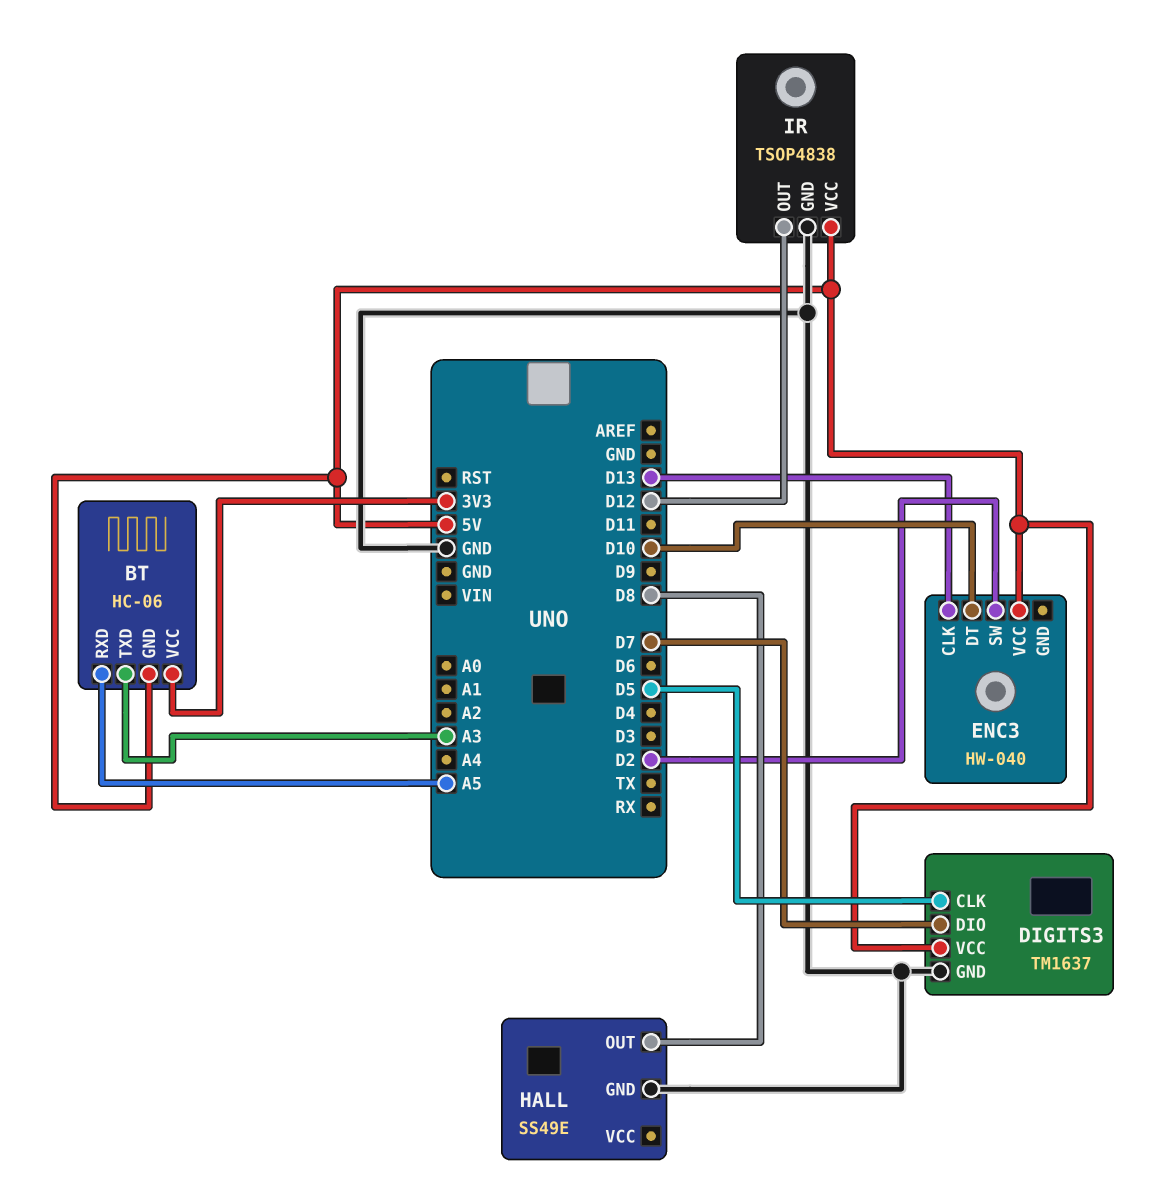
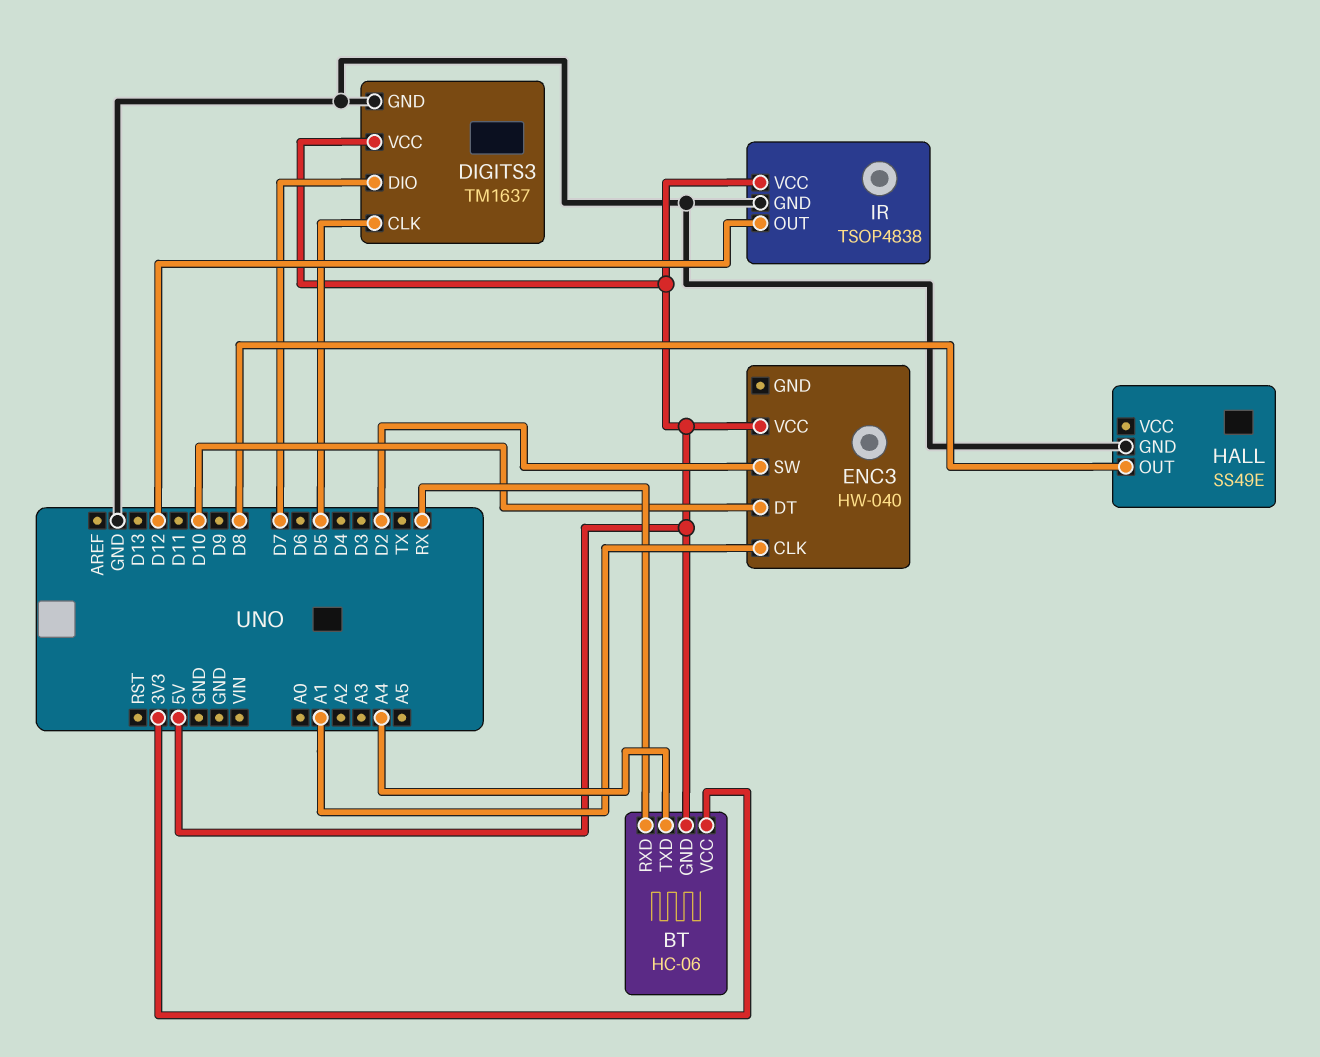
BT pin RXD: A5 -> RX
BT pin TXD: A3 -> A4
ENC3 pin CLK: D13 -> A1

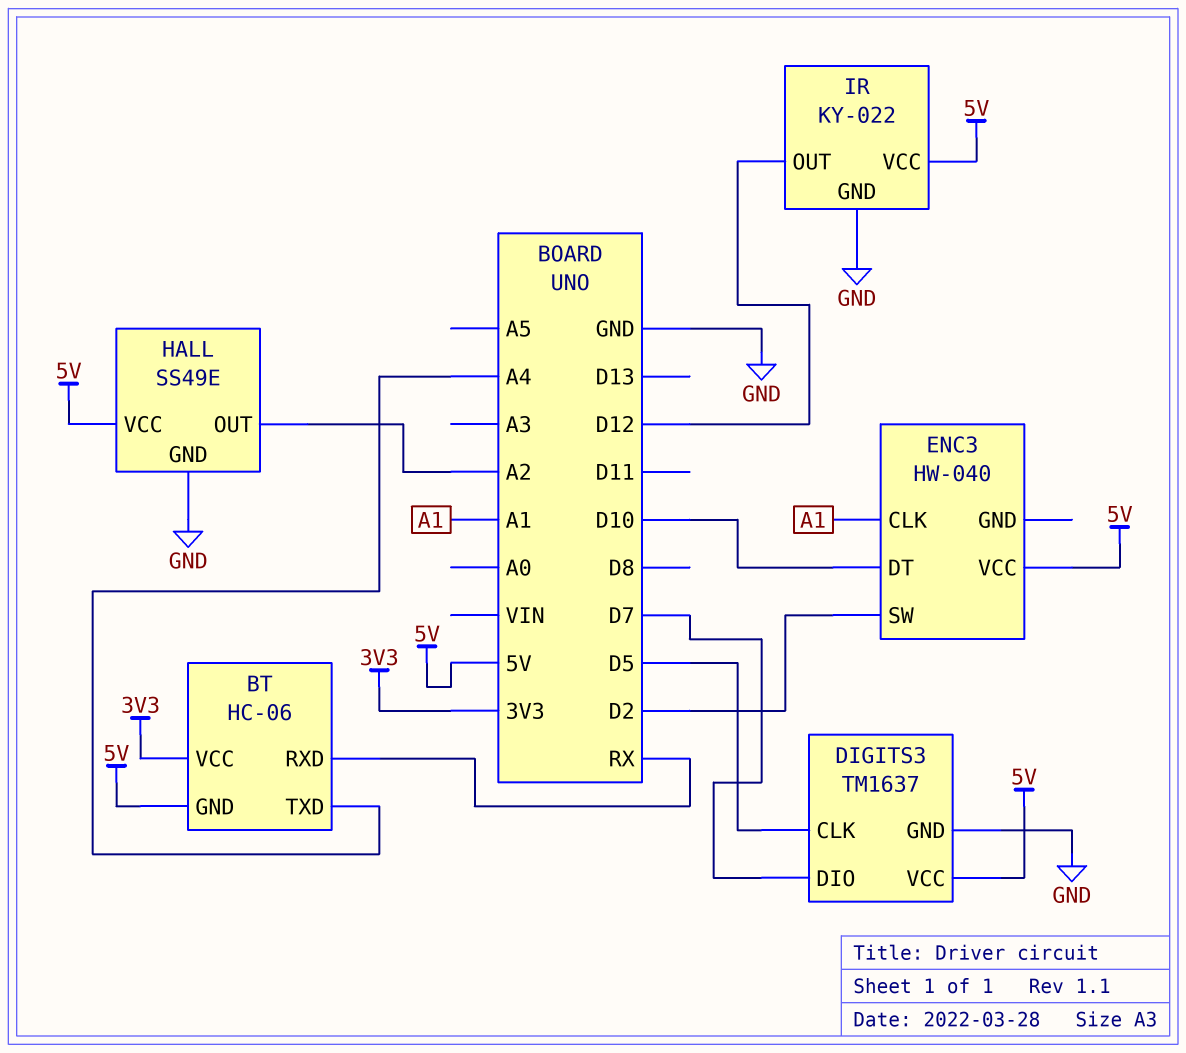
HALL pin OUT: D8 -> A2
HALL pin VCC: none -> 5V
IR: TSOP4838 -> KY-022

